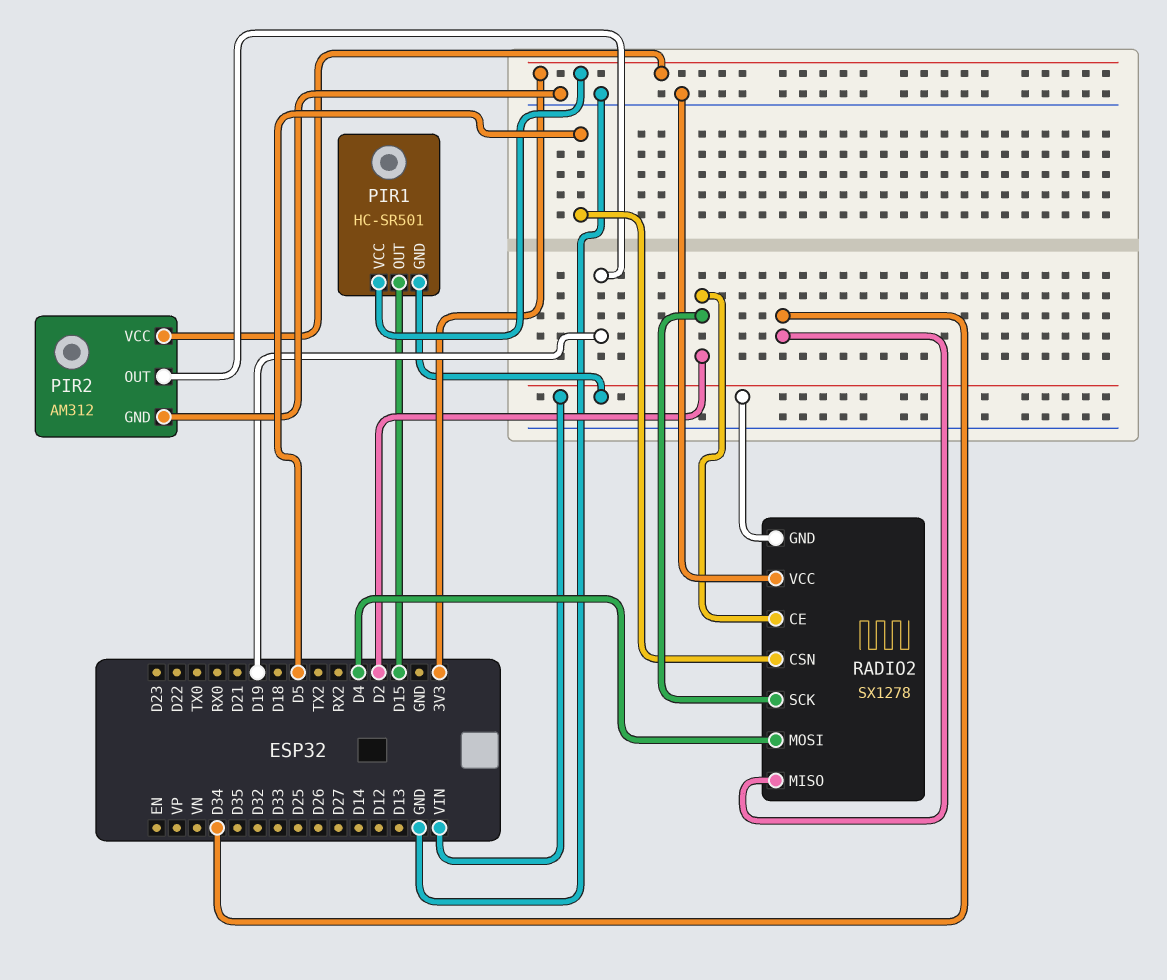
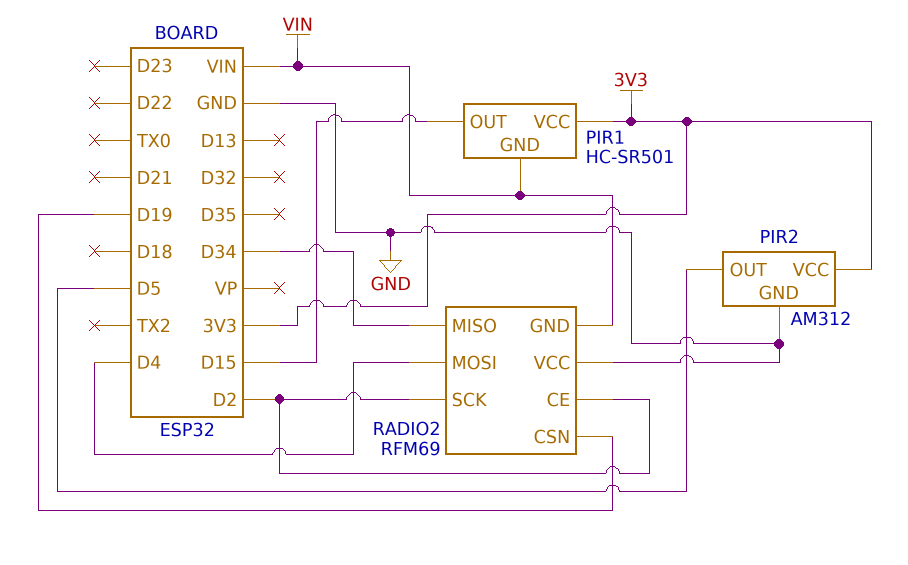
PIR2 pin OUT: D19 -> D5
RADIO2: SX1278 -> RFM69
RADIO2 pin CSN: D5 -> D19

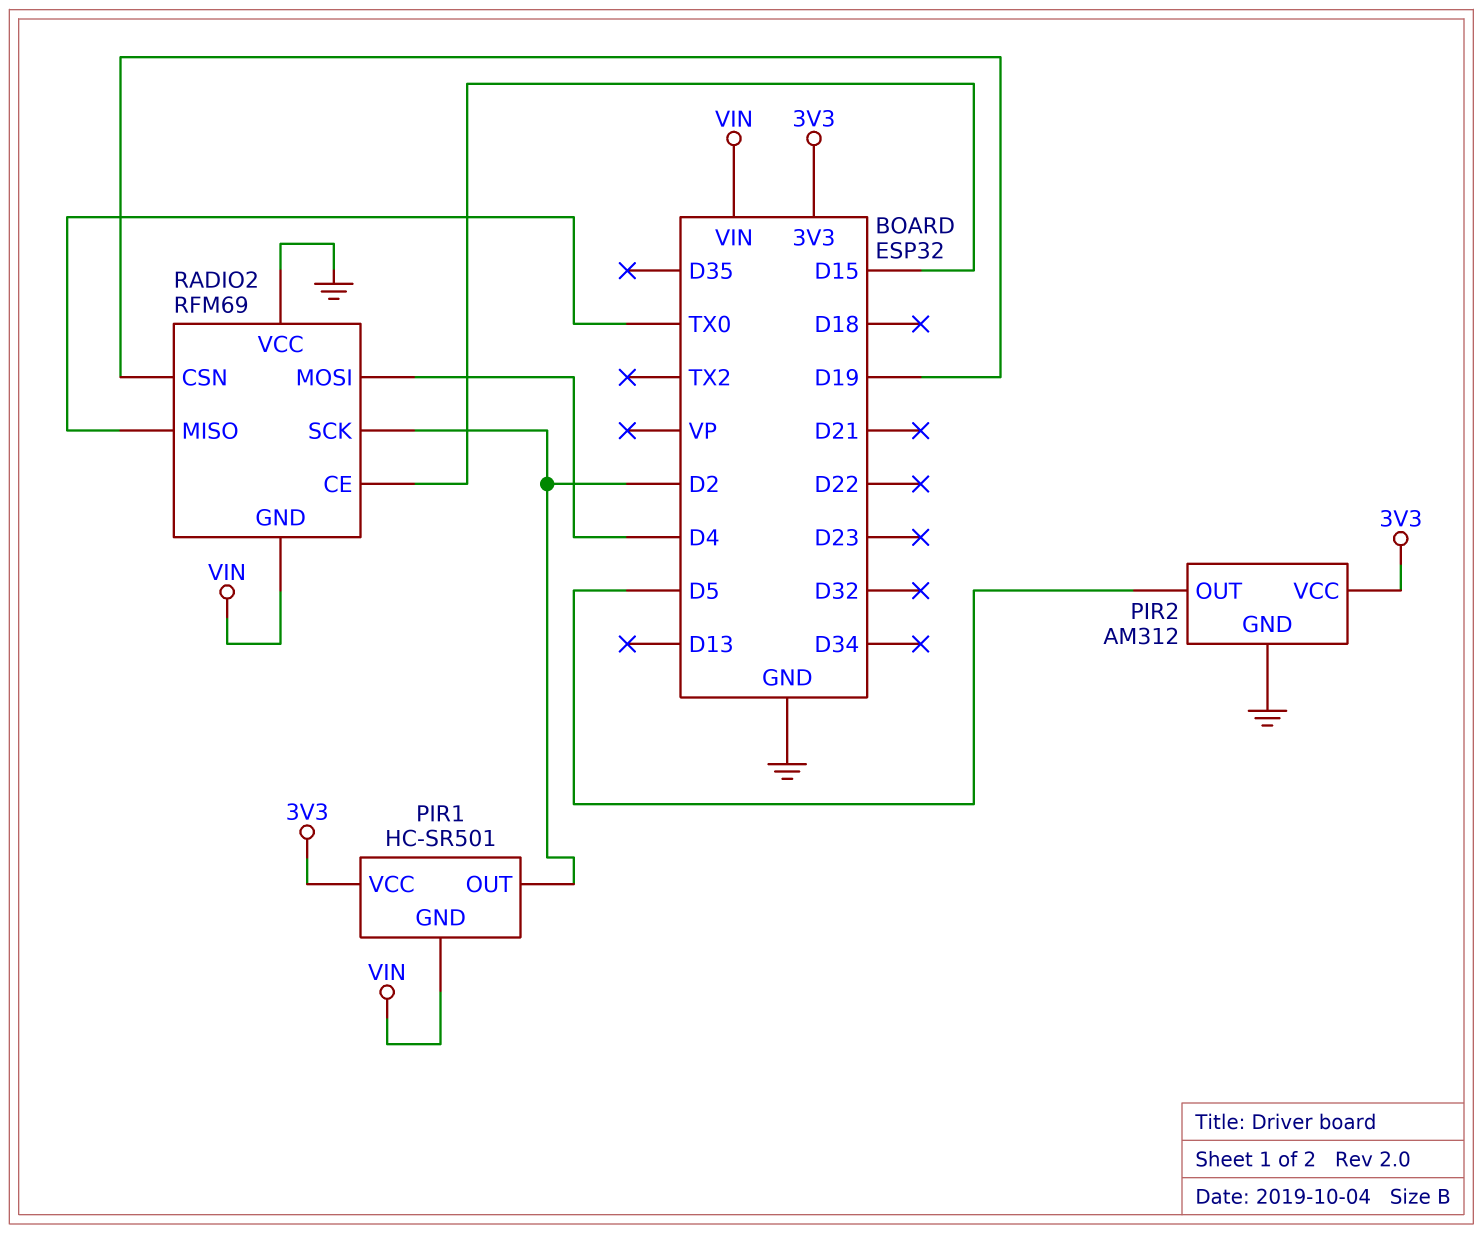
PIR1 pin OUT: D15 -> D2
RADIO2 pin CE: D2 -> D15
RADIO2 pin MISO: D34 -> TX0

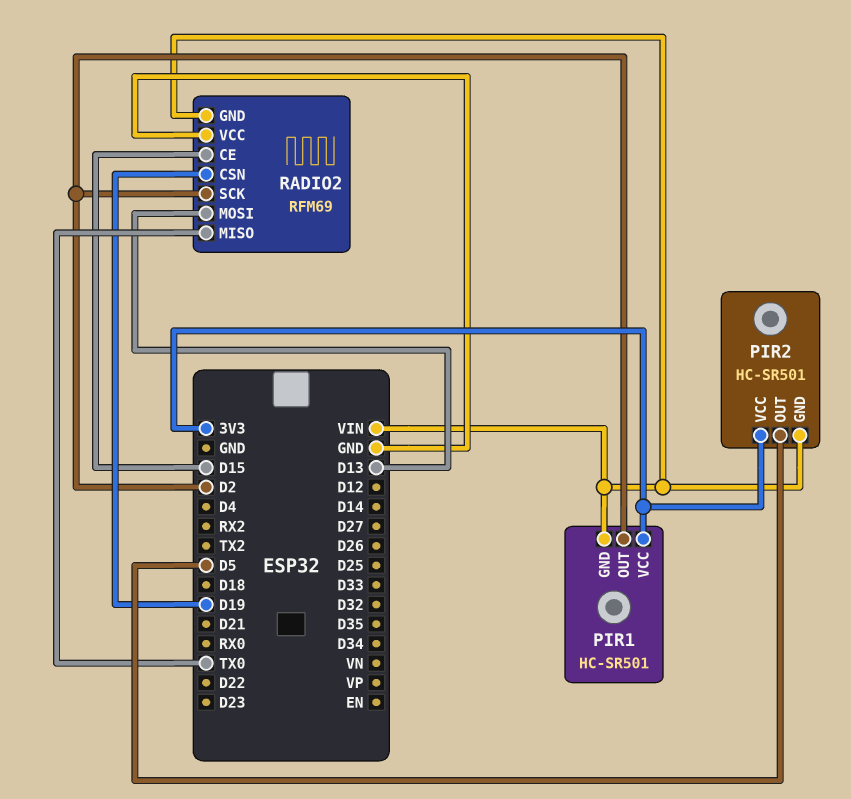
PIR2: AM312 -> HC-SR501
PIR2 pin GND: GND -> VIN
RADIO2 pin MOSI: D4 -> D13

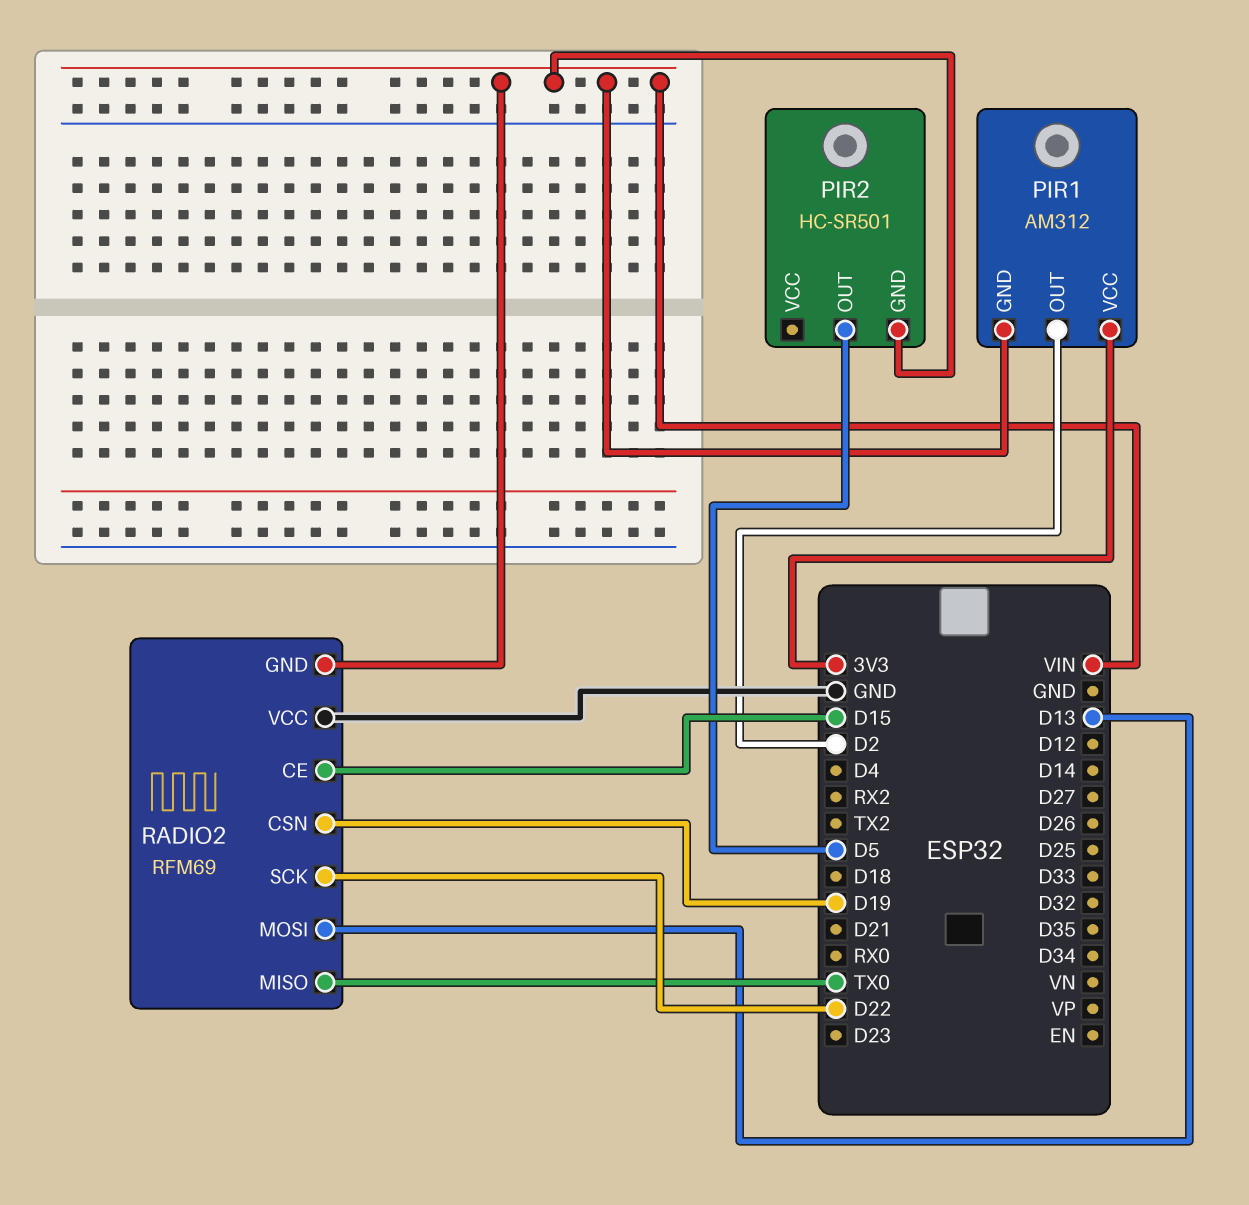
PIR1: HC-SR501 -> AM312
PIR2 pin VCC: 3V3 -> none
RADIO2 pin SCK: D2 -> D22

